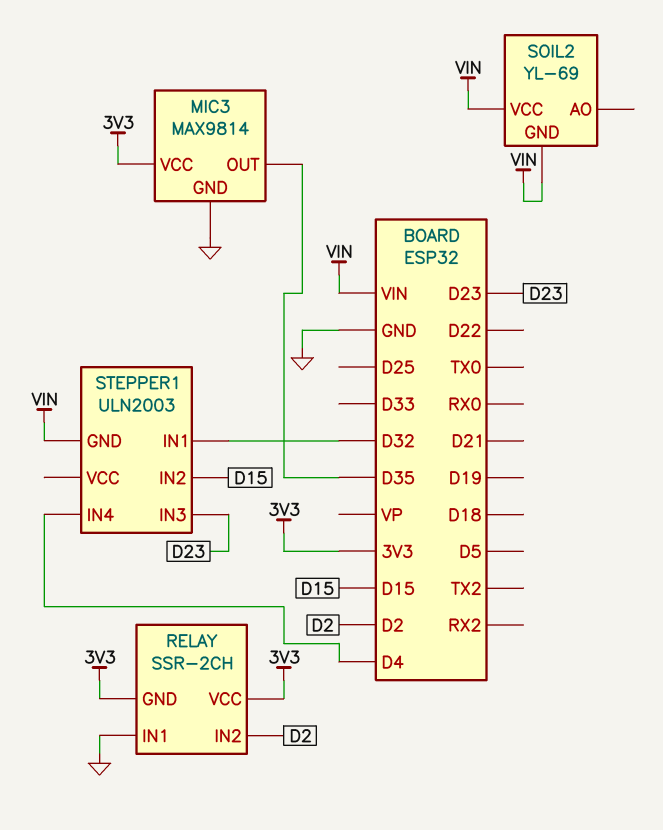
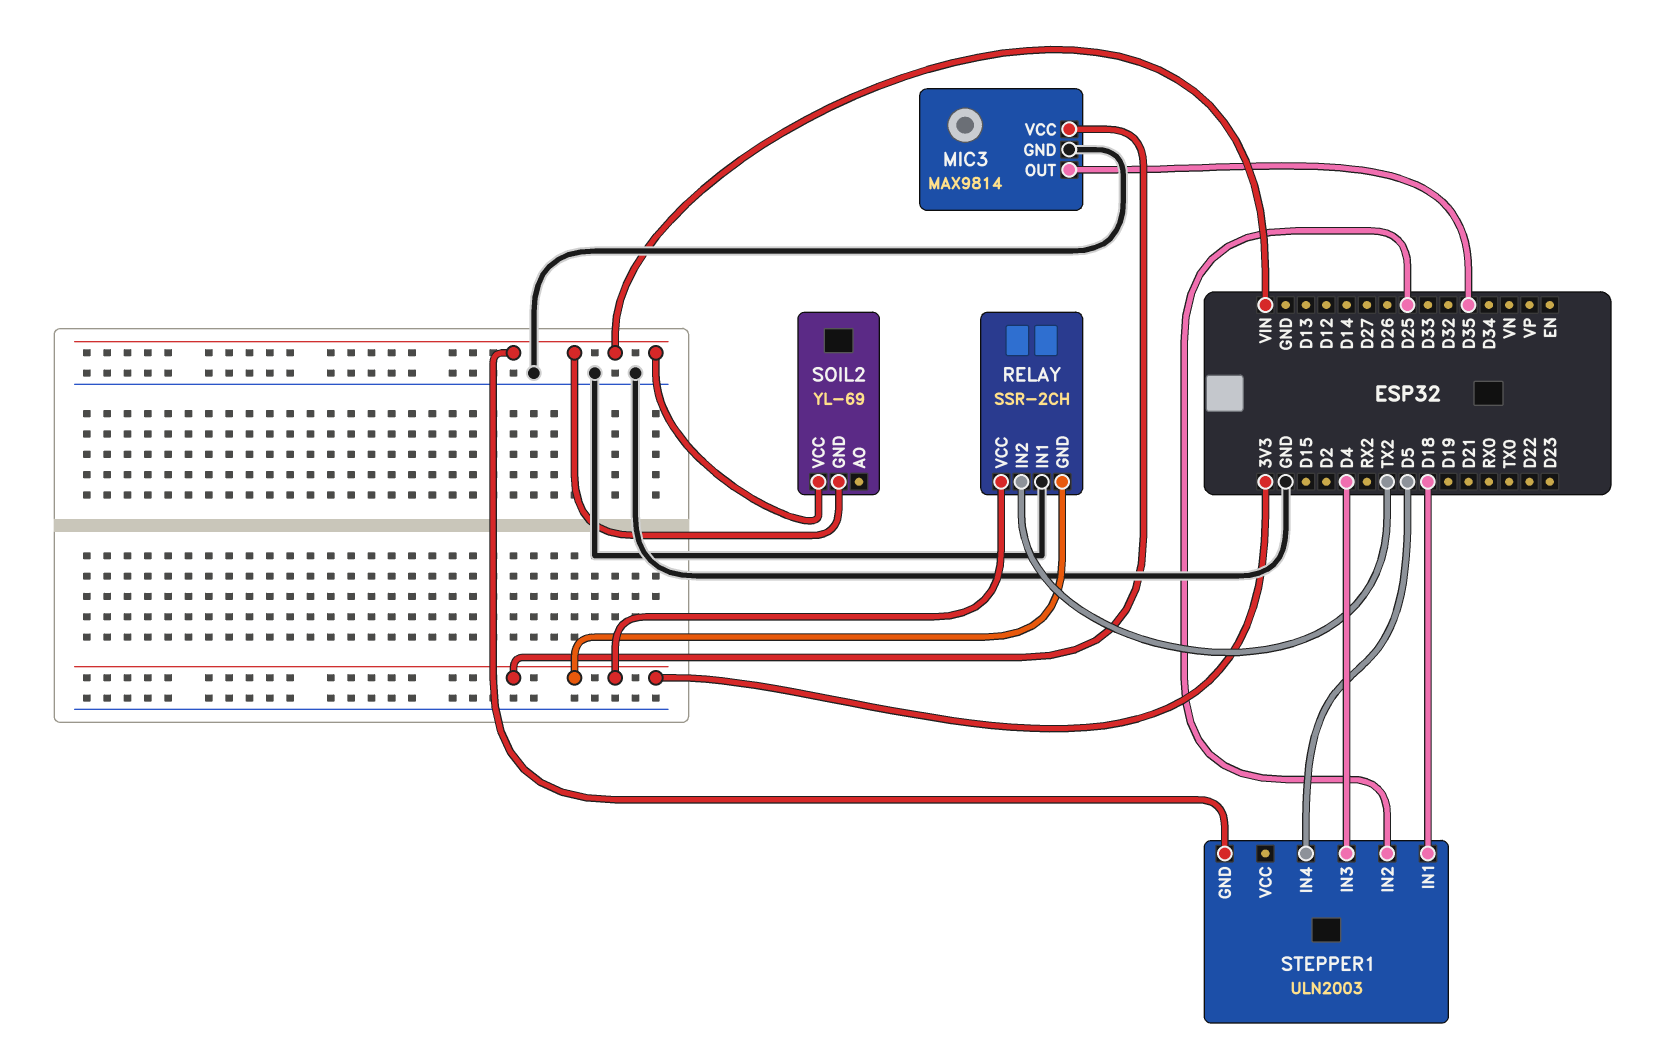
RELAY pin IN2: D2 -> TX2
STEPPER1 pin IN1: D32 -> D18
STEPPER1 pin IN2: D15 -> D25
STEPPER1 pin IN3: D23 -> D4
STEPPER1 pin IN4: D4 -> D5

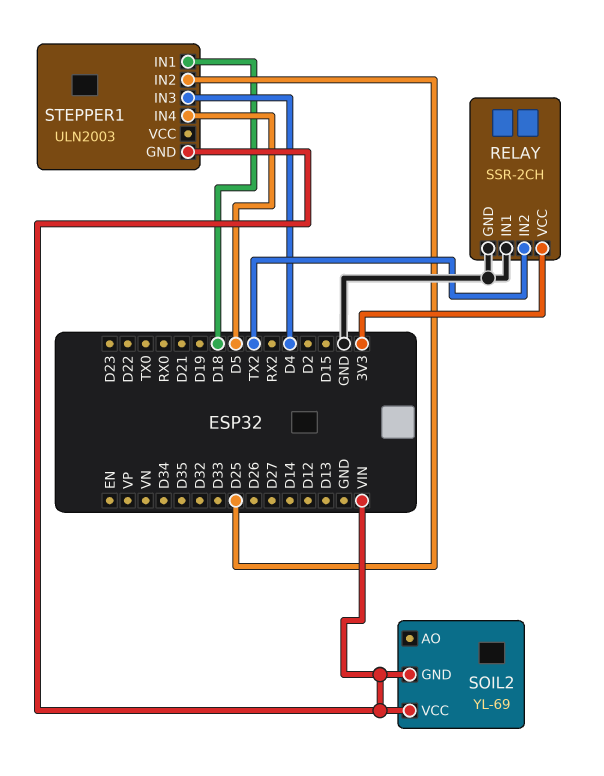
MIC3: MAX9814 -> none
MIC3 pin GND: GND -> none
MIC3 pin OUT: D35 -> none
MIC3 pin VCC: 3V3 -> none
RELAY pin GND: 3V3 -> GND

